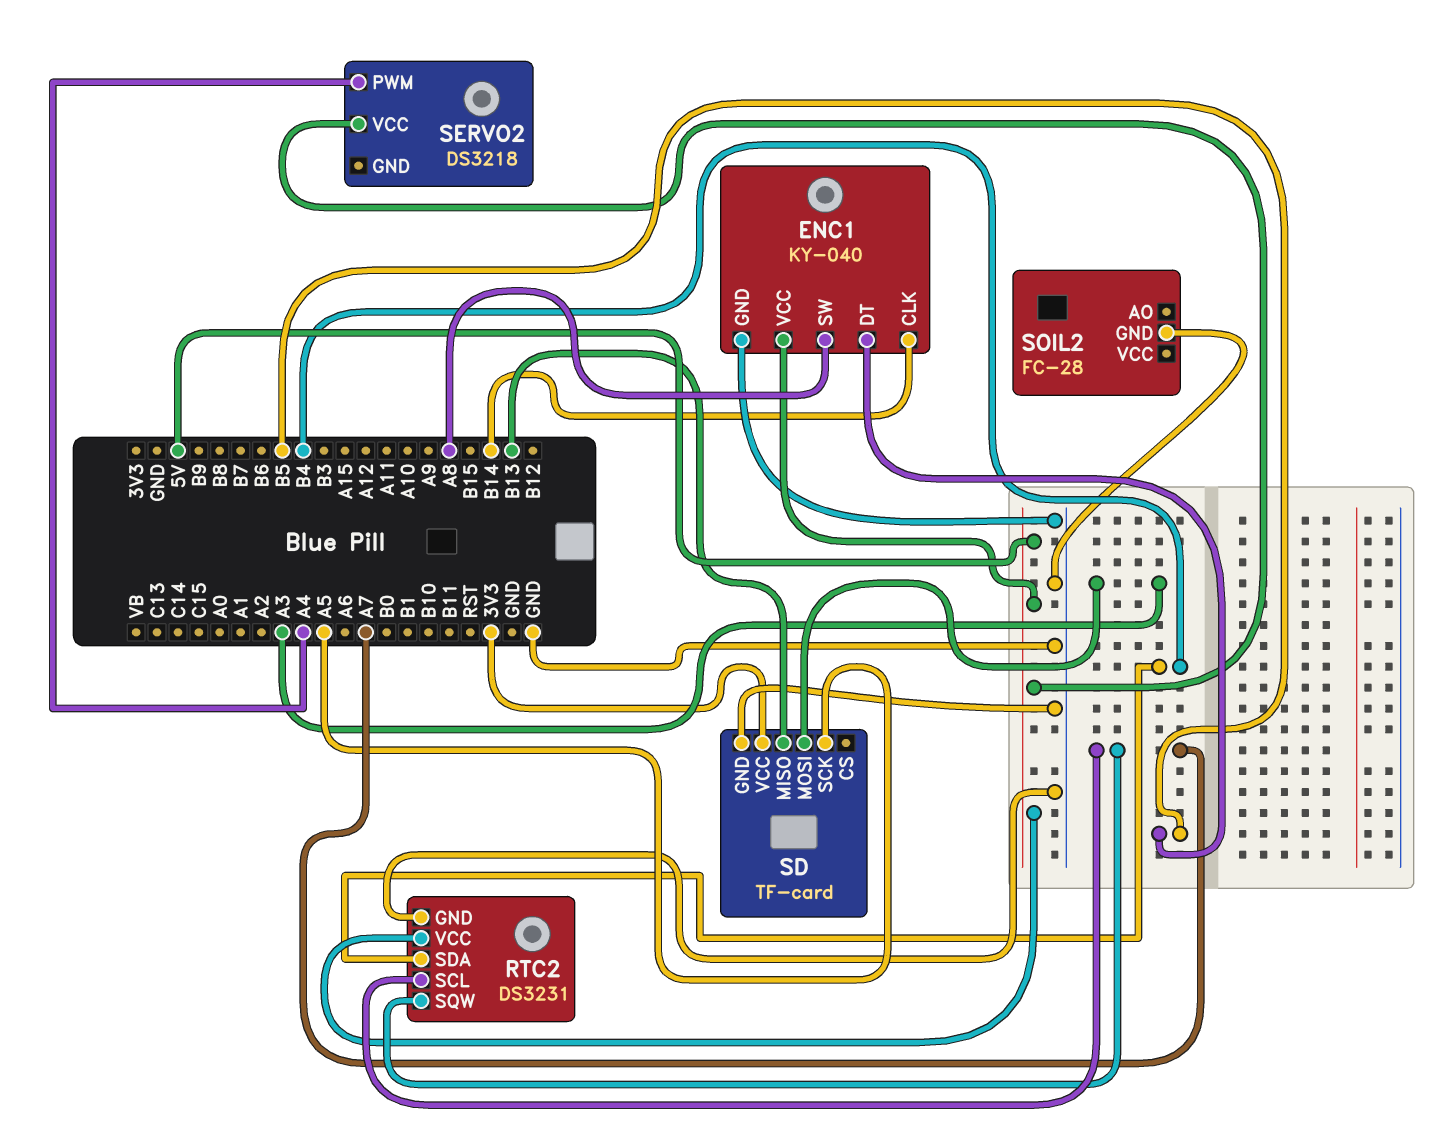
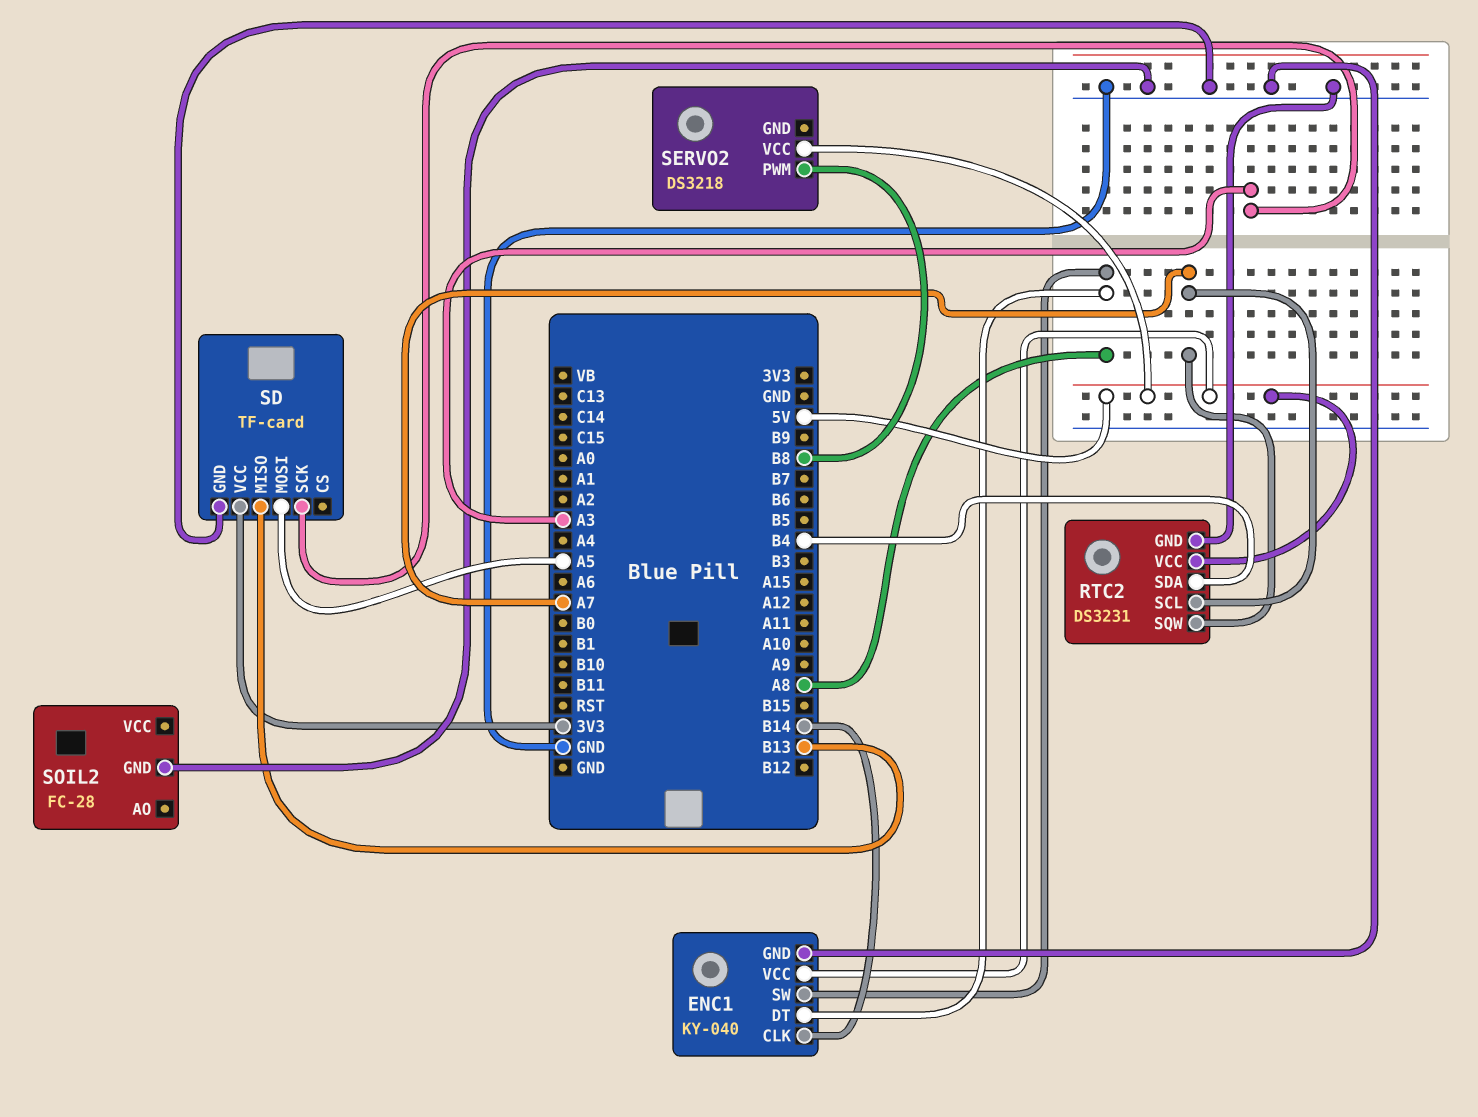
ENC1 pin DT: B5 -> A8
SD pin MOSI: A3 -> A5
SD pin SCK: A5 -> A3
SERVO2 pin PWM: A4 -> B8

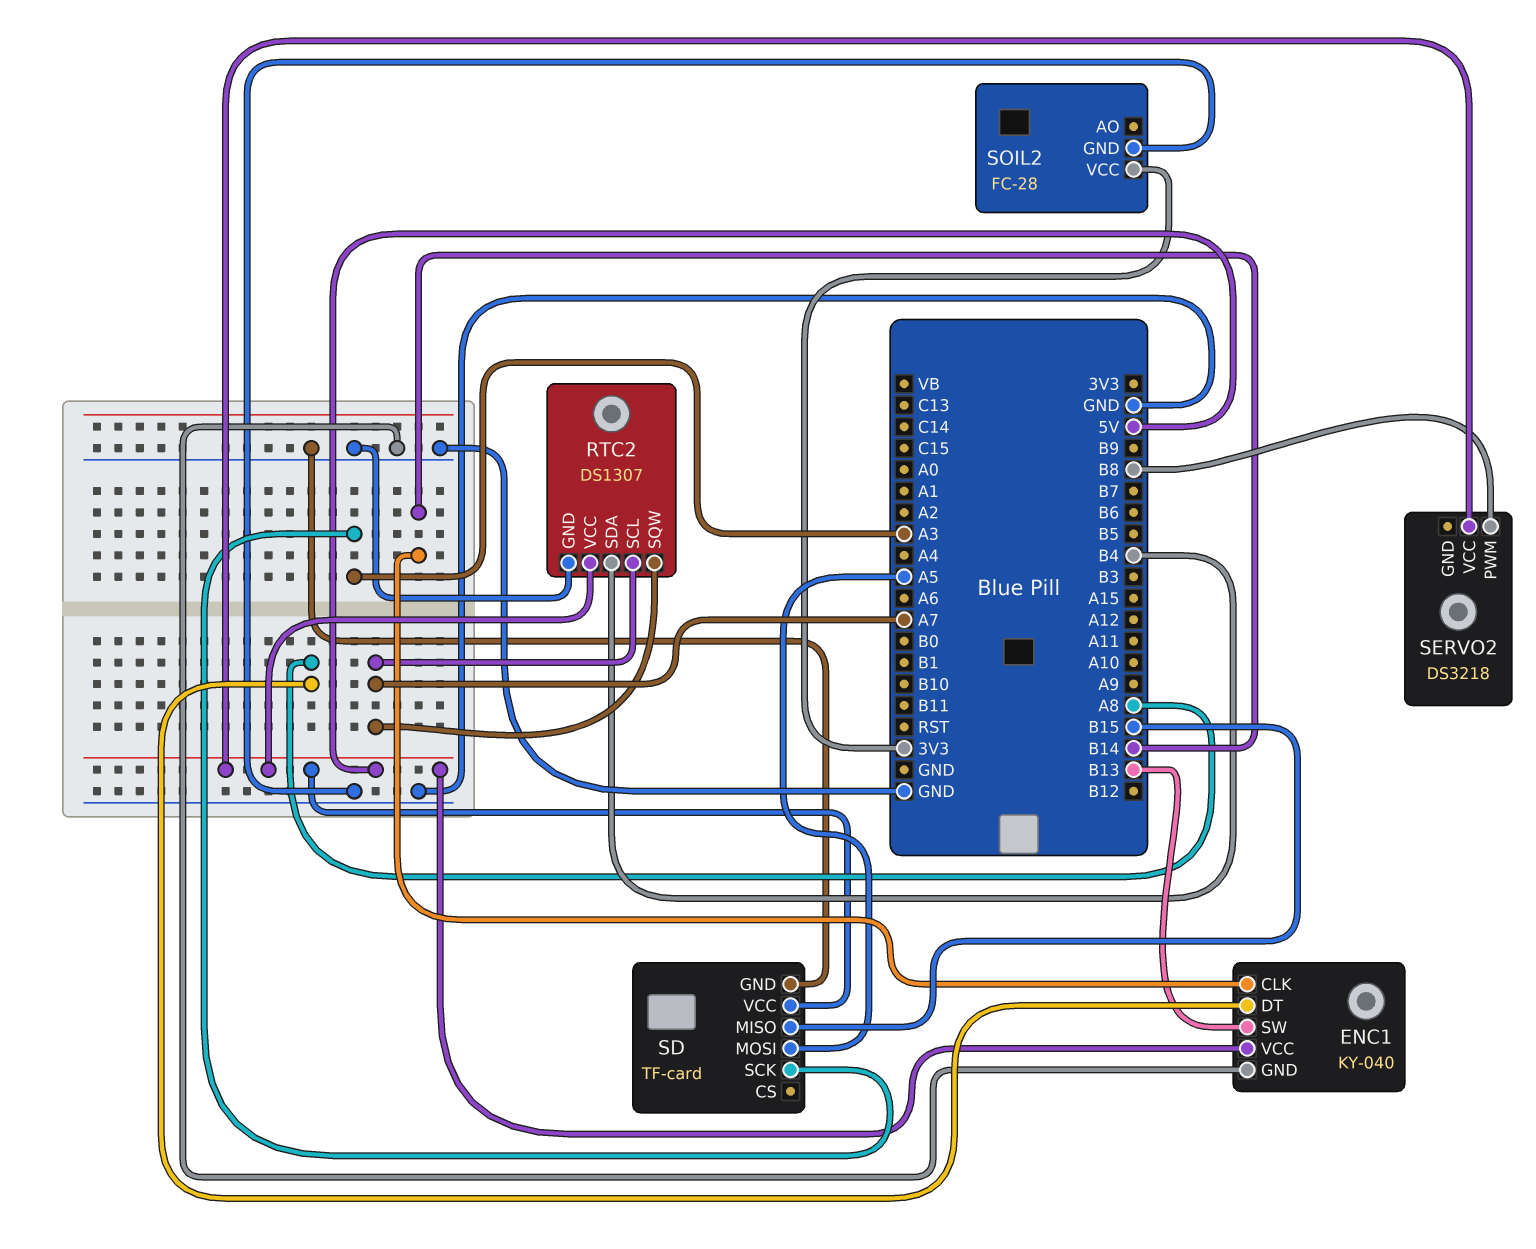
ENC1 pin SW: A8 -> B13
RTC2: DS3231 -> DS1307
SD pin MISO: B13 -> B15
SD pin VCC: 3V3 -> 5V
SOIL2 pin VCC: none -> 3V3

